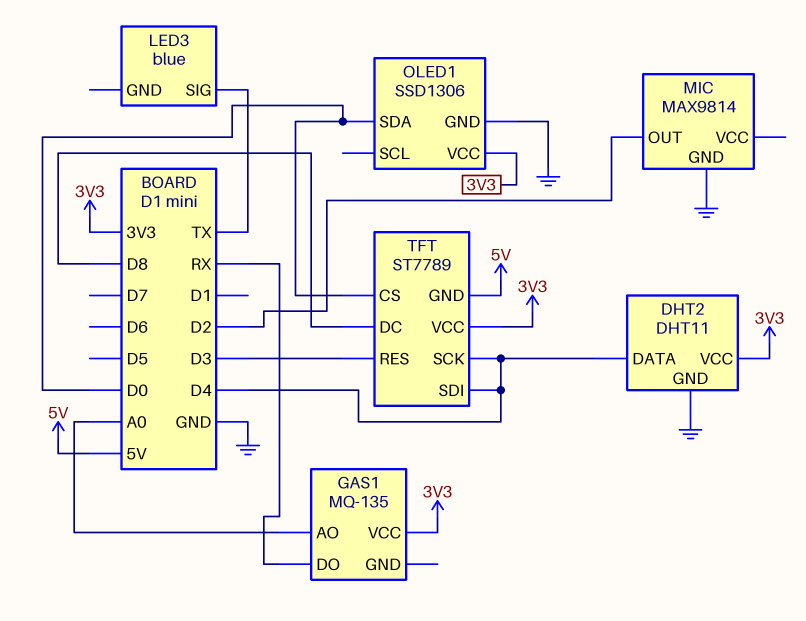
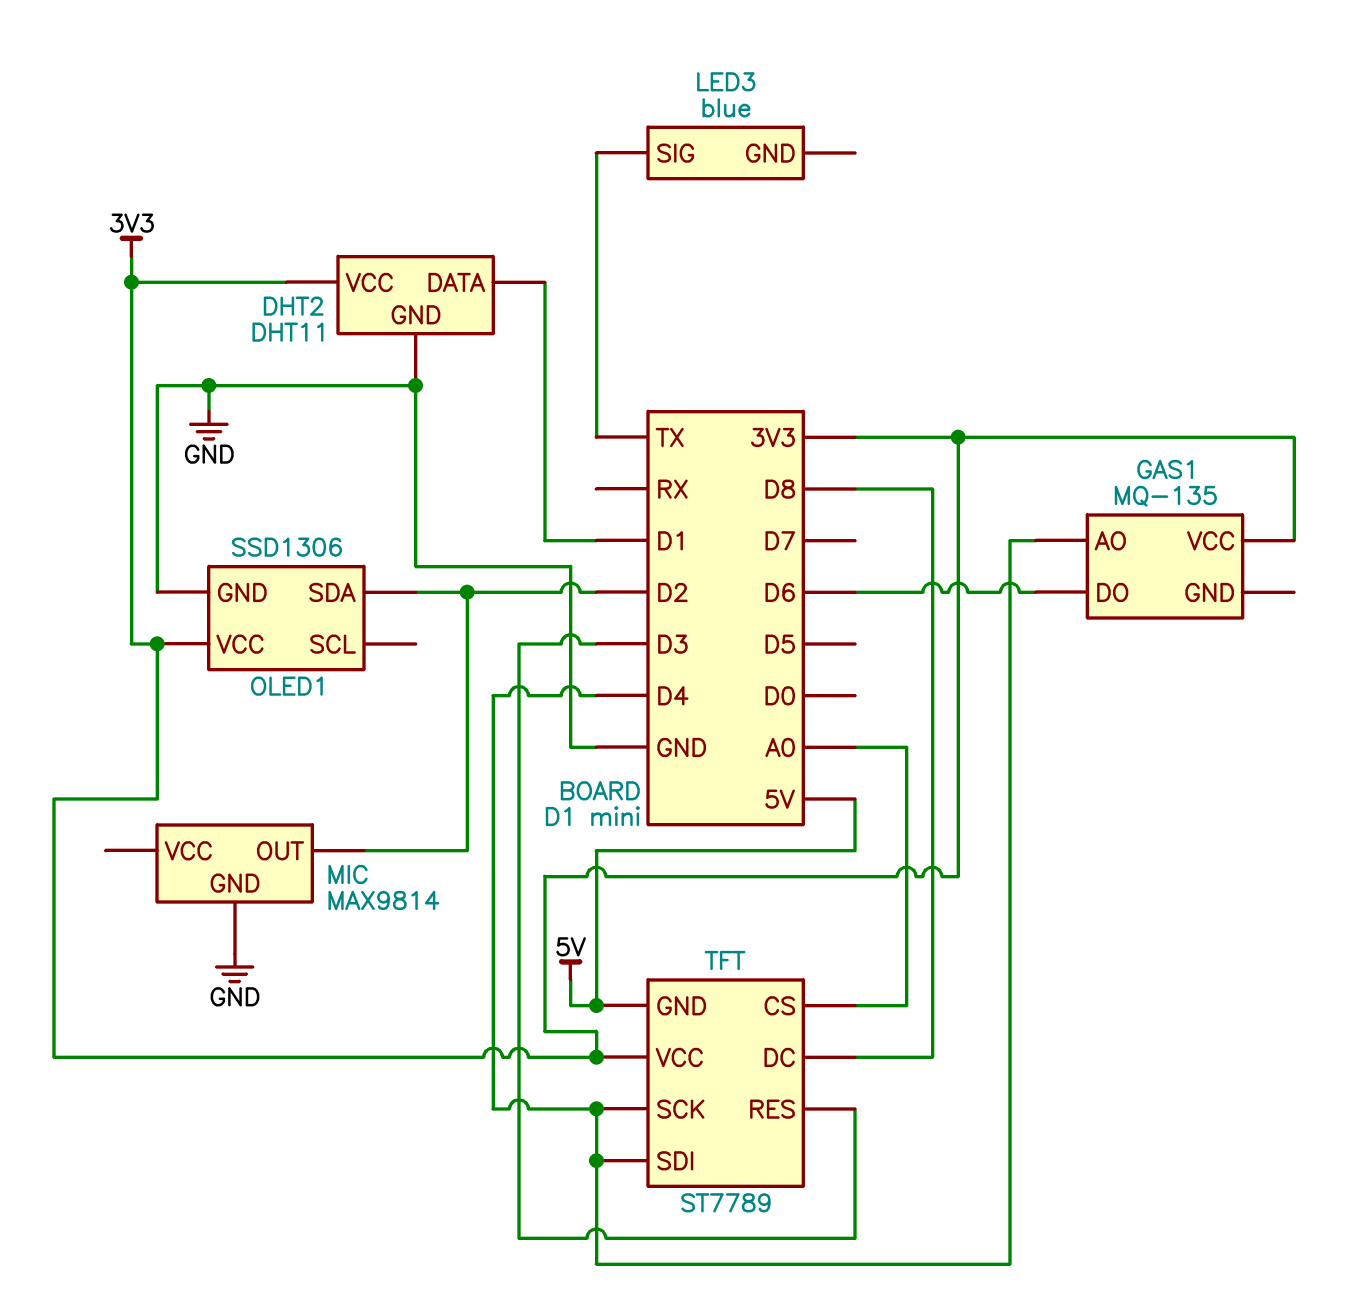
DHT2 pin DATA: D4 -> D1
GAS1 pin AO: A0 -> D4
GAS1 pin DO: RX -> D6
OLED1 pin SDA: D0 -> D2
TFT pin CS: D0 -> A0

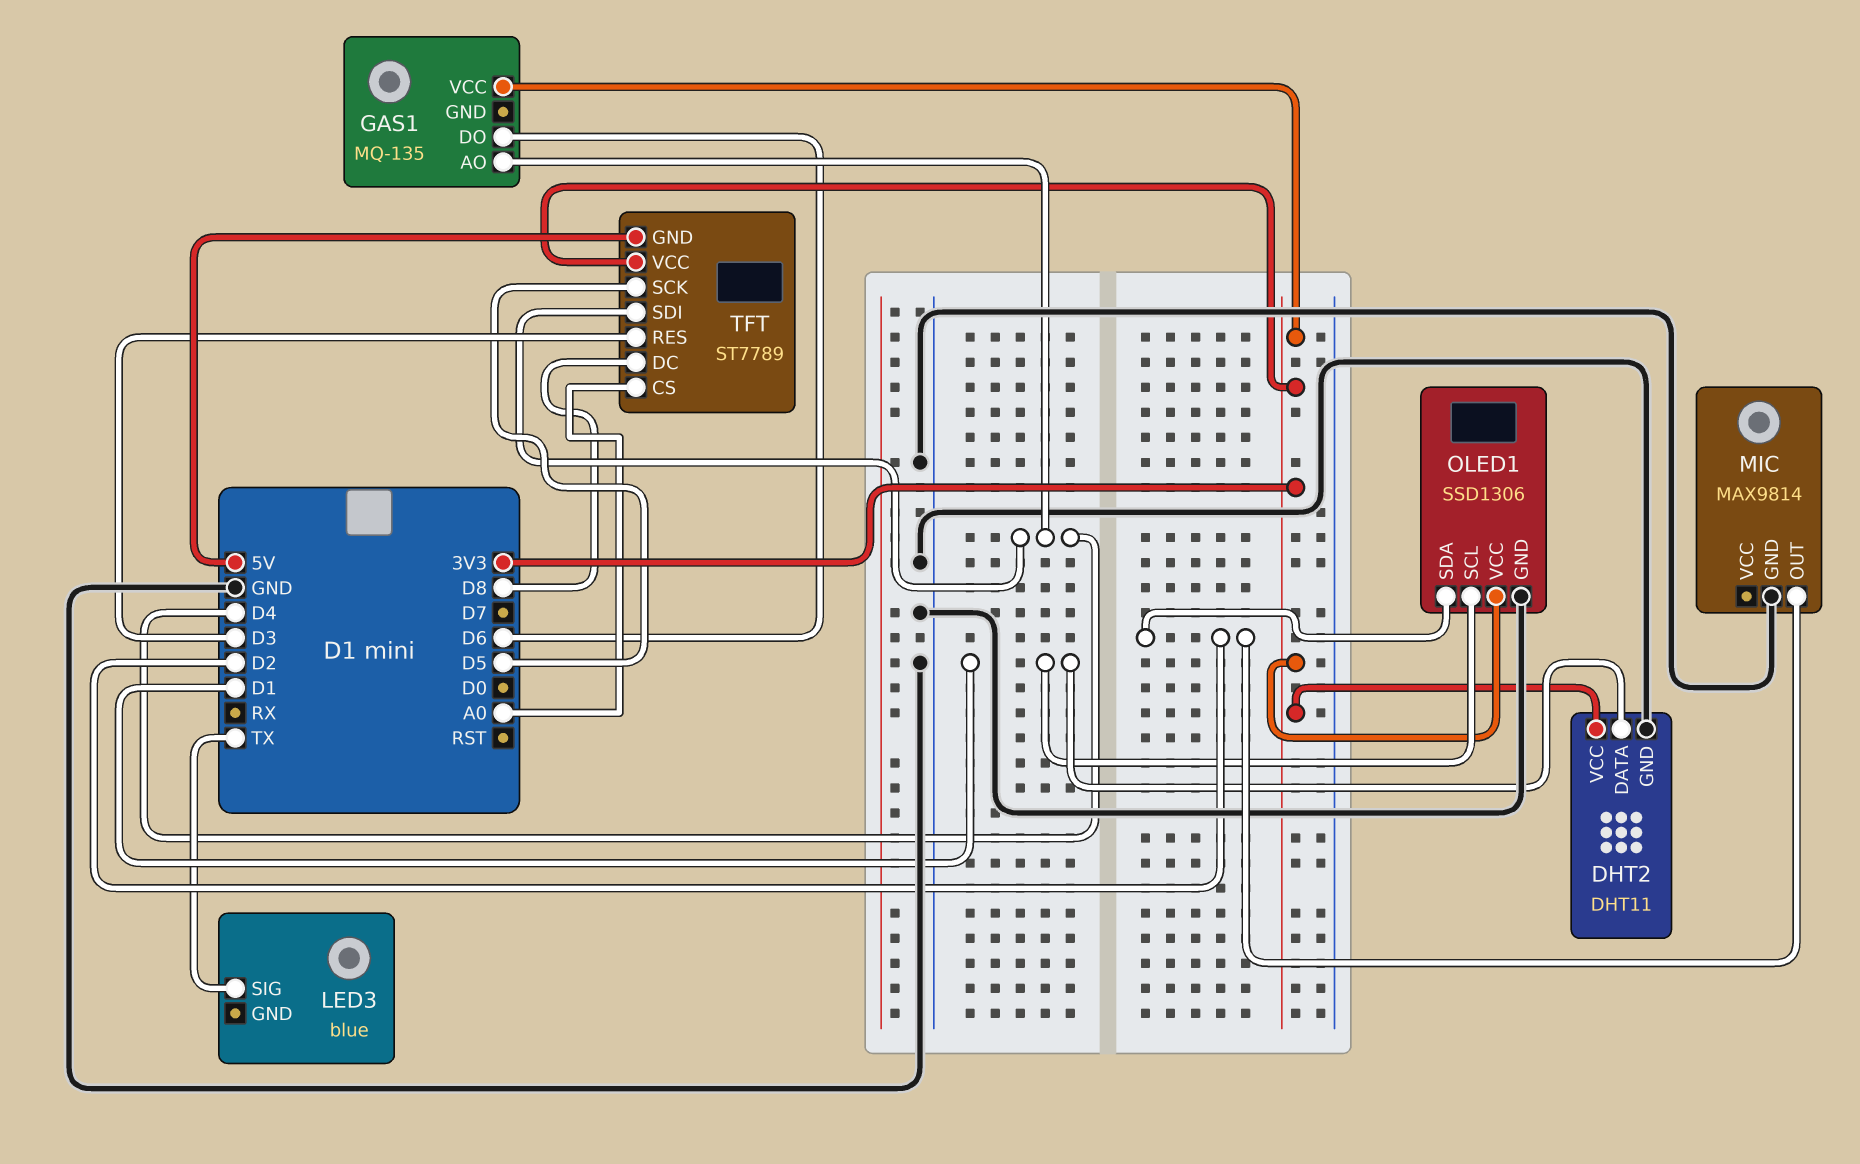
OLED1 pin SCL: none -> D1
TFT pin SCK: D4 -> D5

